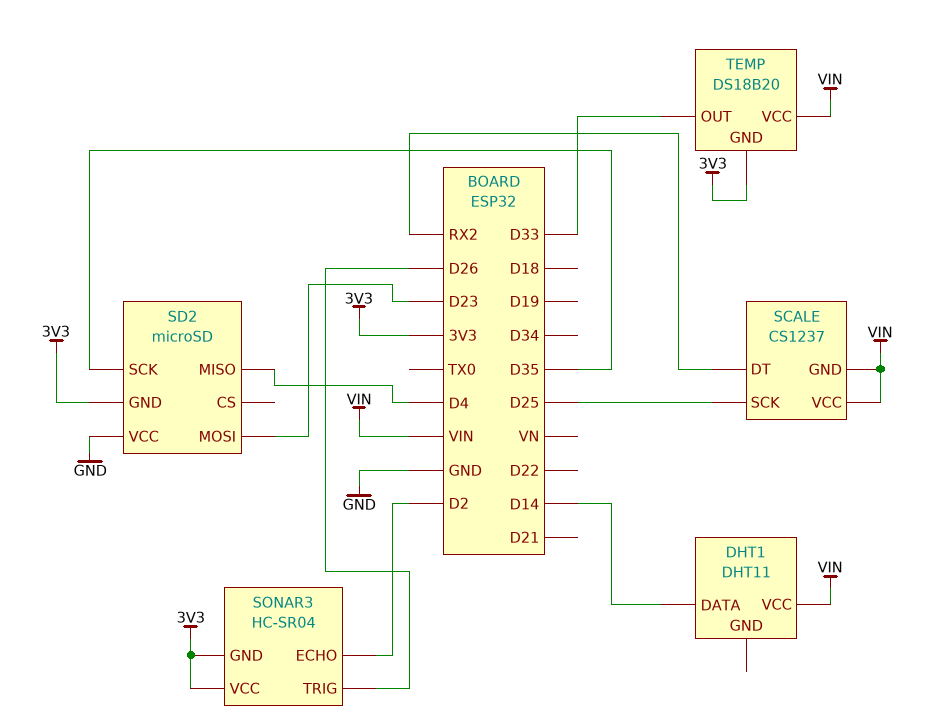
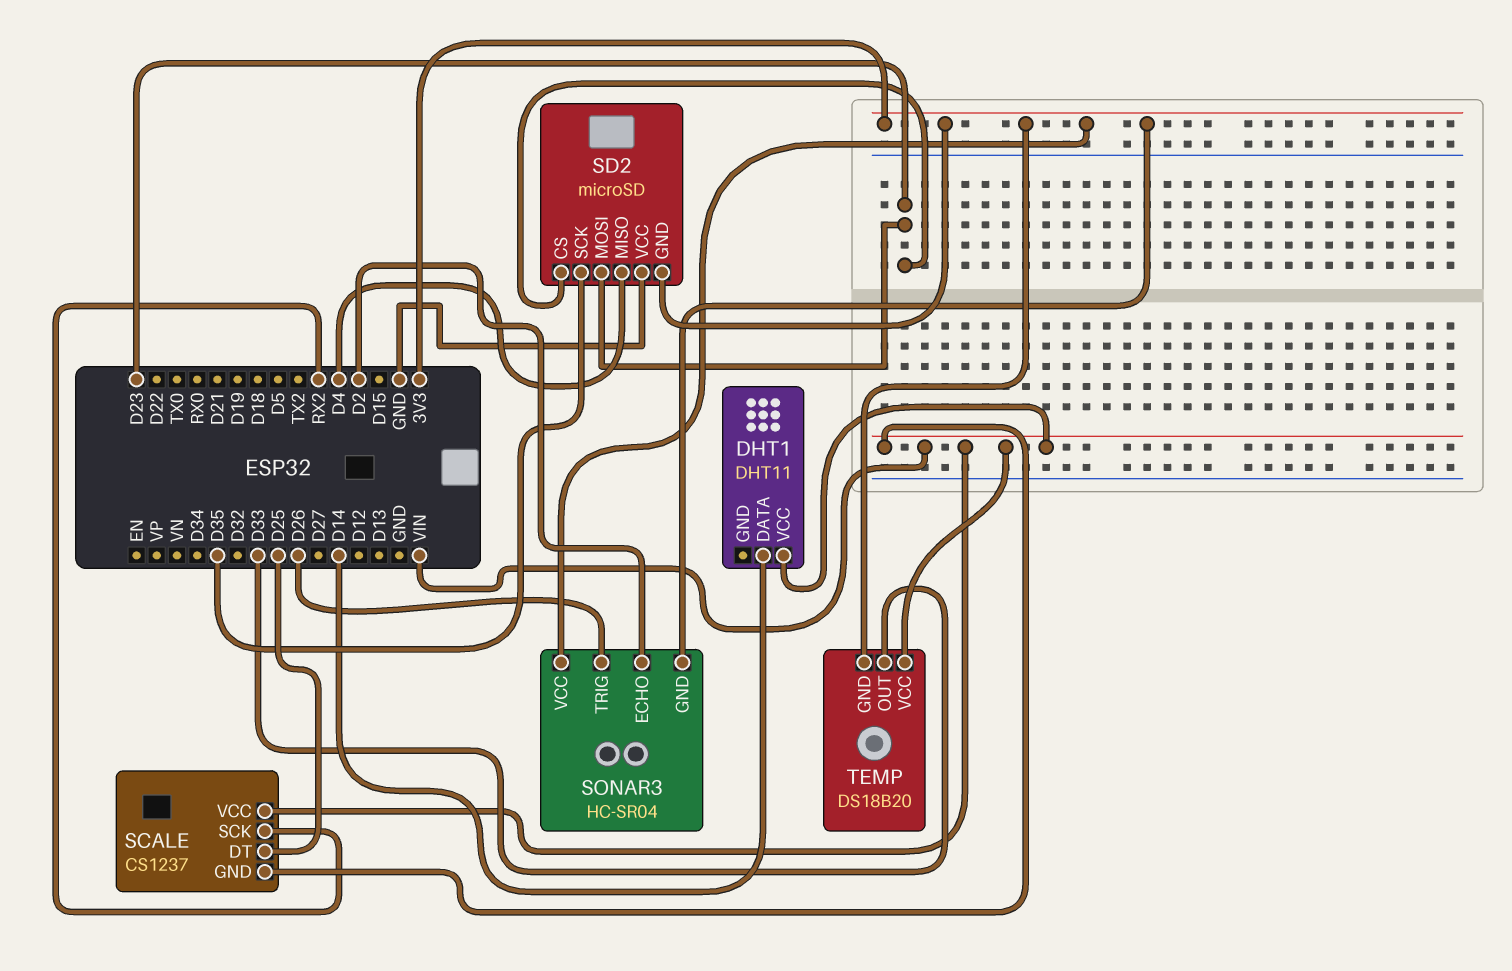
SCALE pin DT: RX2 -> D25
SCALE pin SCK: D25 -> RX2
SD2 pin CS: none -> D23

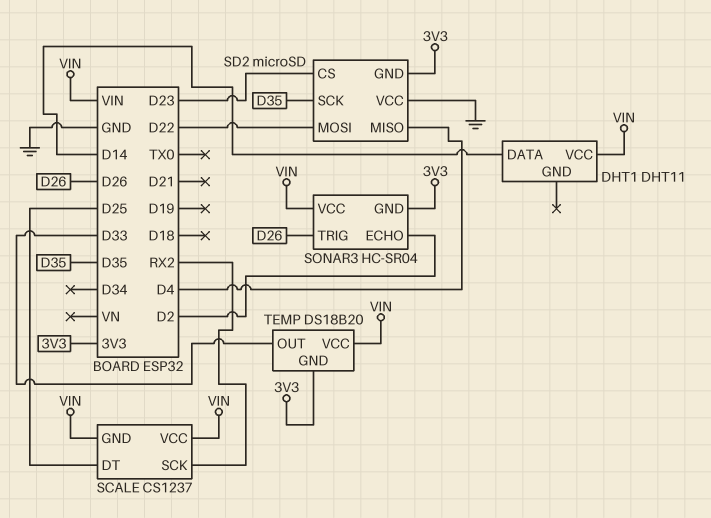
SD2 pin MOSI: D23 -> D22
SONAR3 pin VCC: 3V3 -> VIN

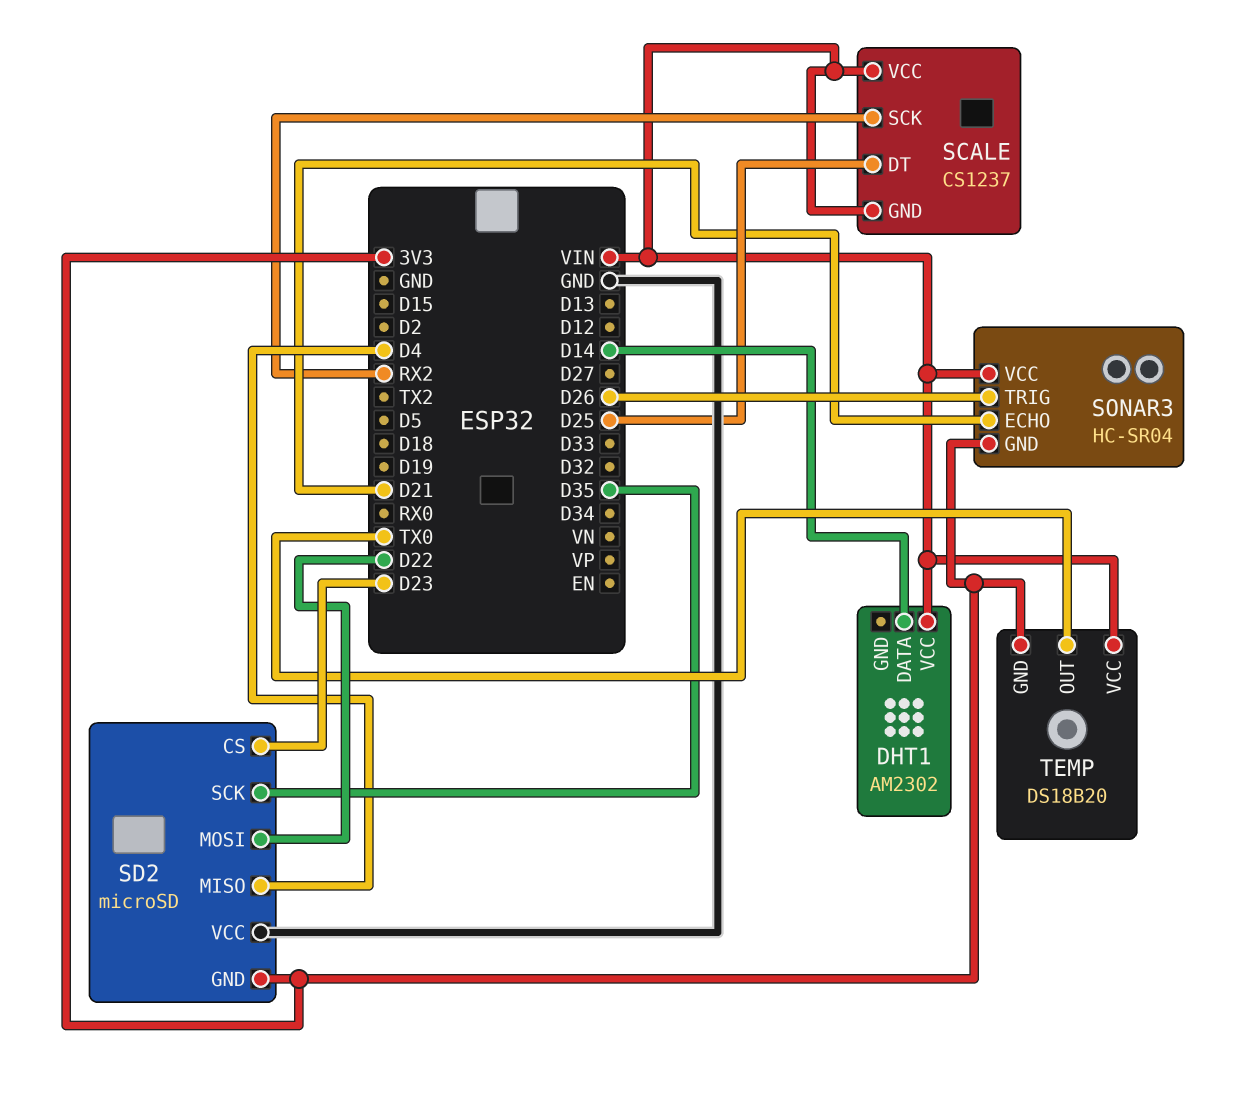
DHT1: DHT11 -> AM2302
SONAR3 pin ECHO: D2 -> D21
TEMP pin OUT: D33 -> TX0

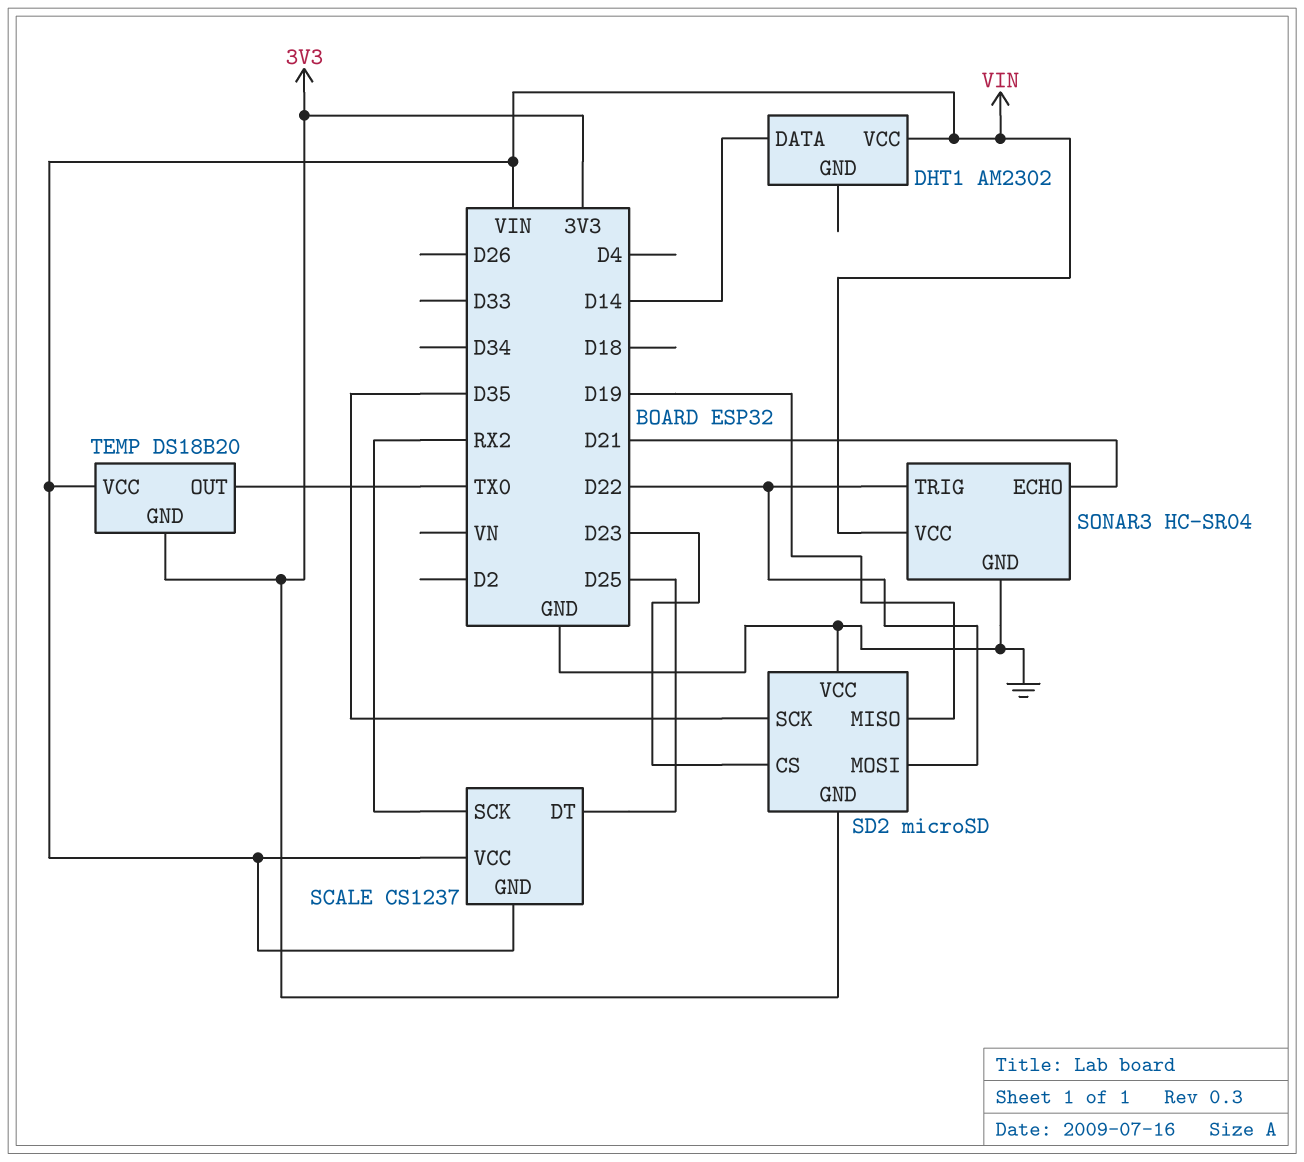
SD2 pin MISO: D4 -> D19
SONAR3 pin GND: 3V3 -> GND
SONAR3 pin TRIG: D26 -> D22

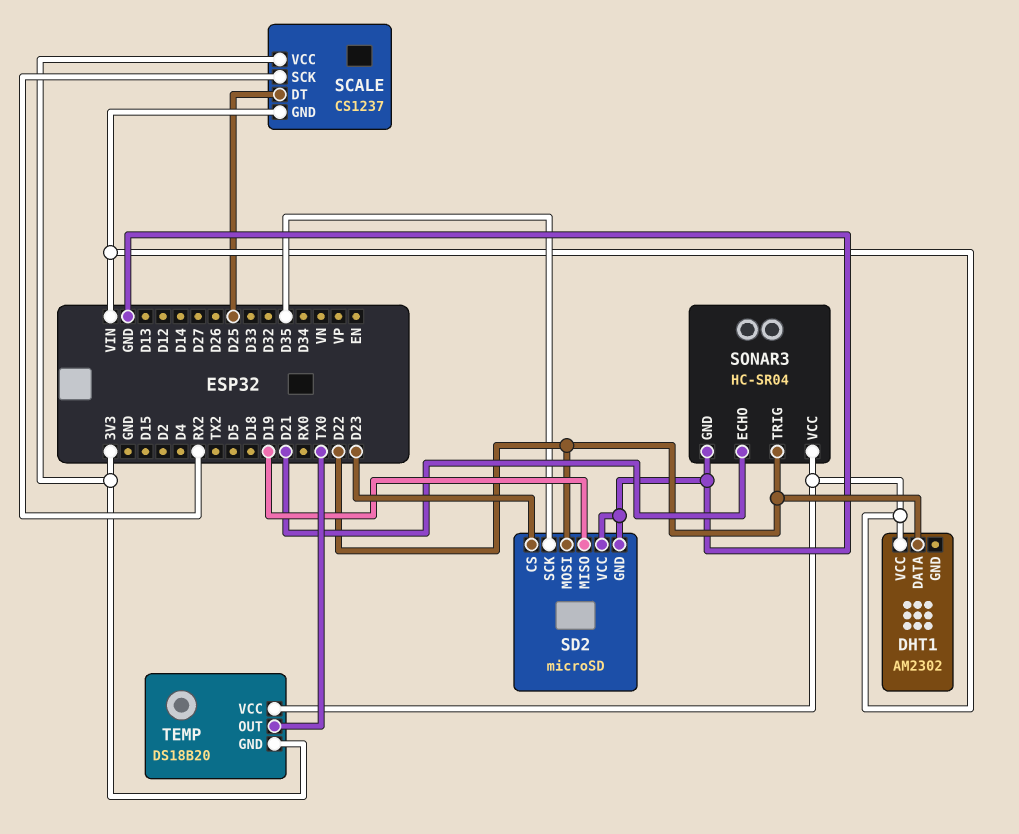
DHT1 pin DATA: D14 -> D22
SCALE pin VCC: VIN -> 3V3
SD2 pin GND: 3V3 -> GND

